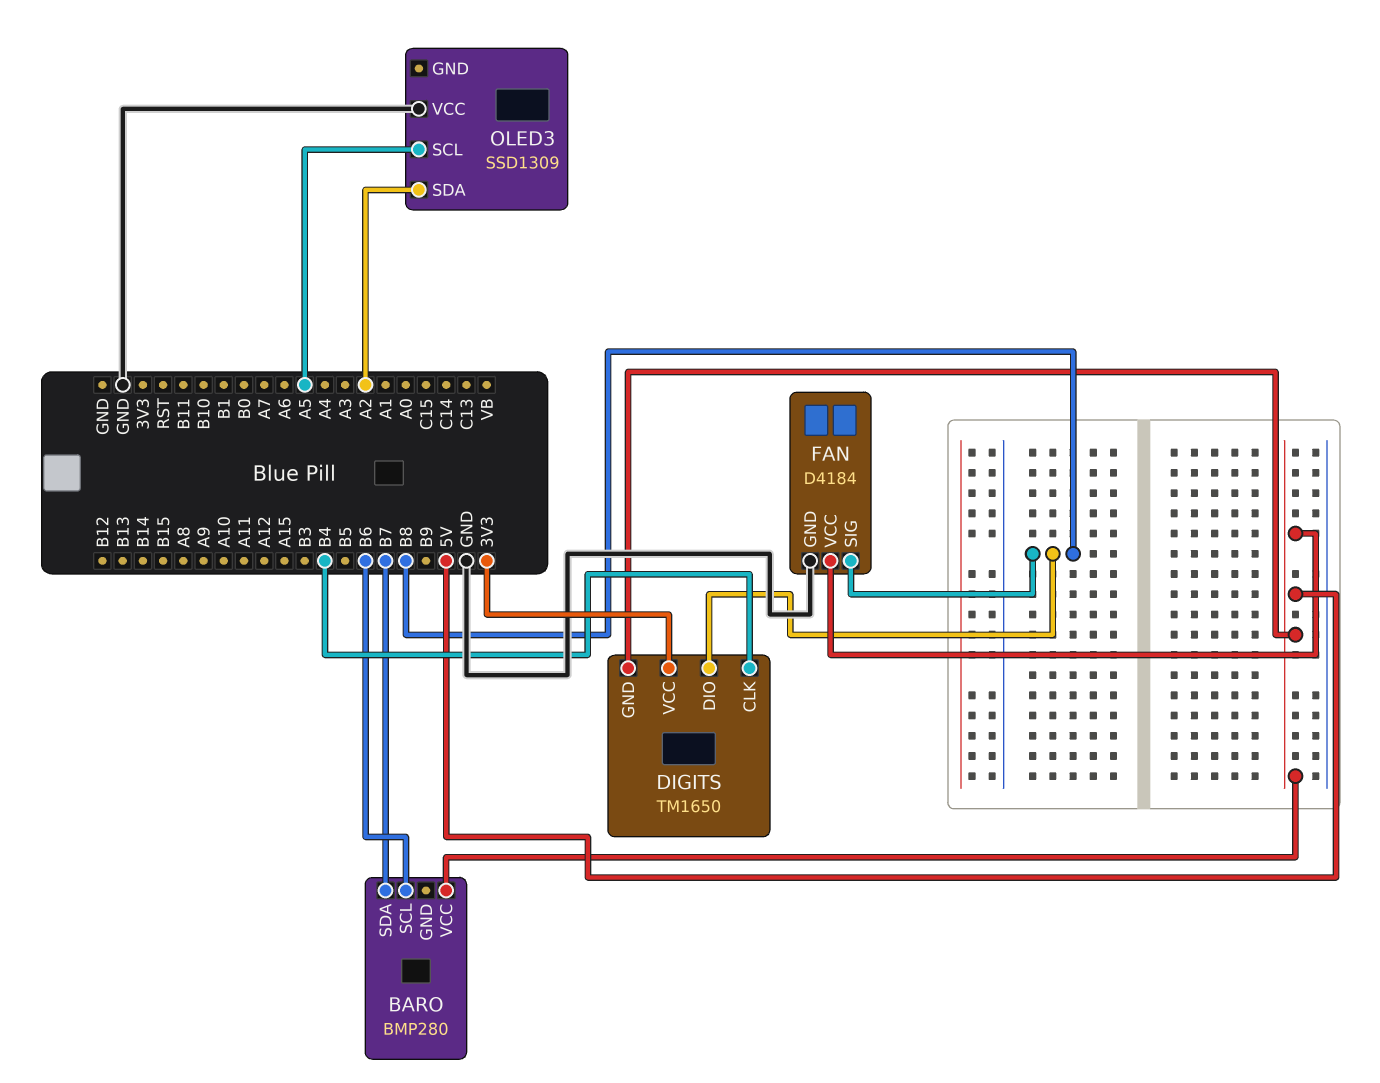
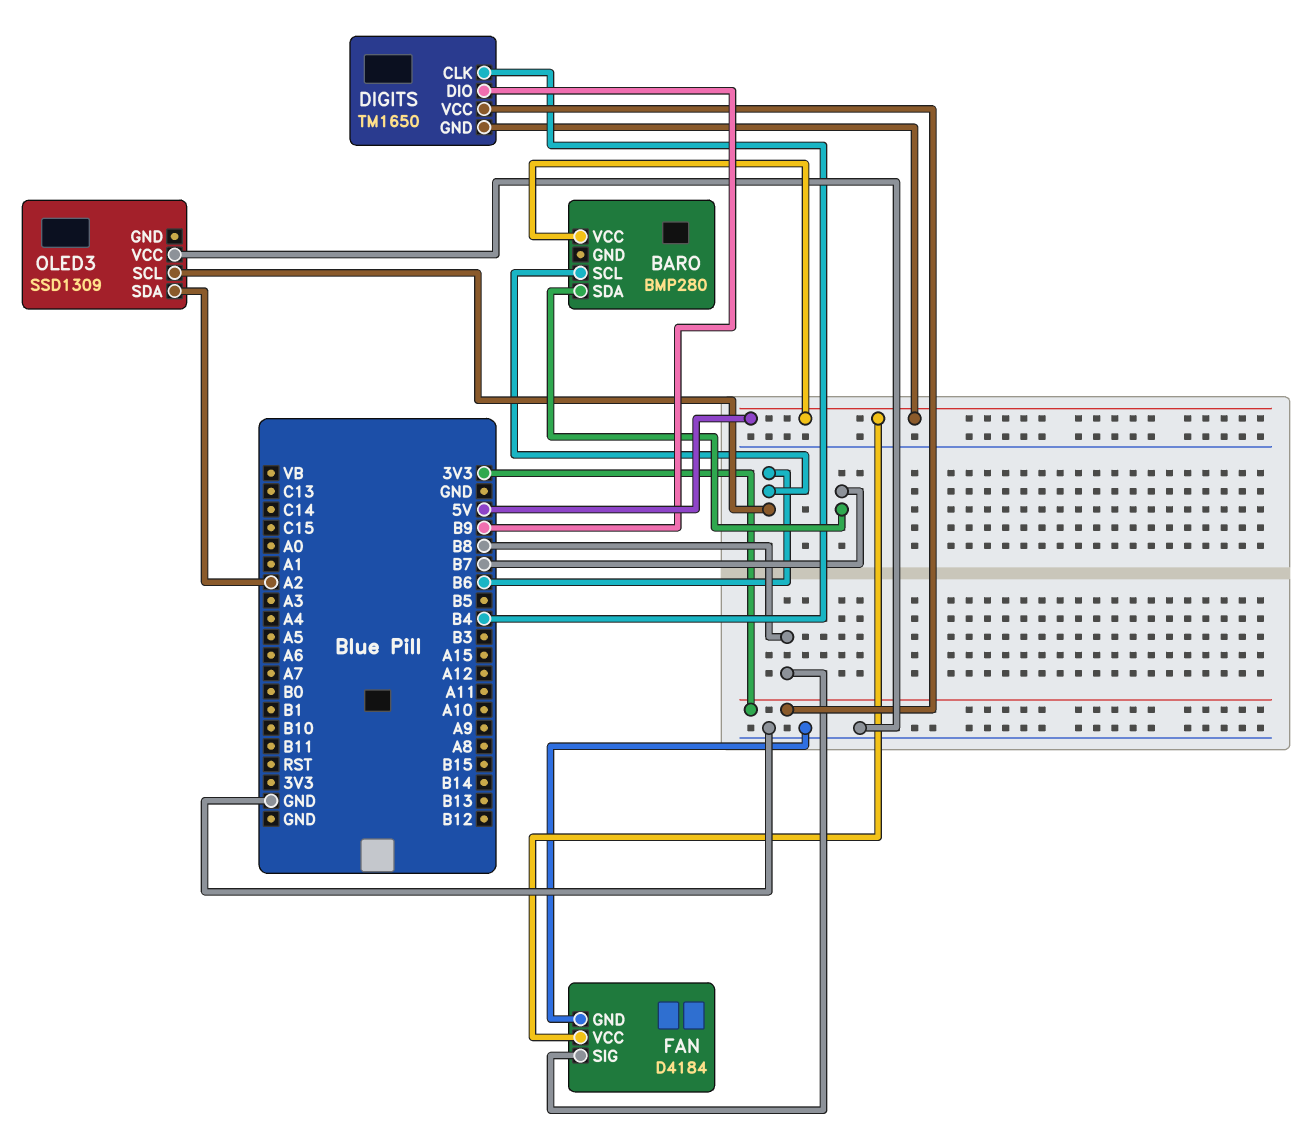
DIGITS pin DIO: B8 -> B9
OLED3 pin SCL: A5 -> B6

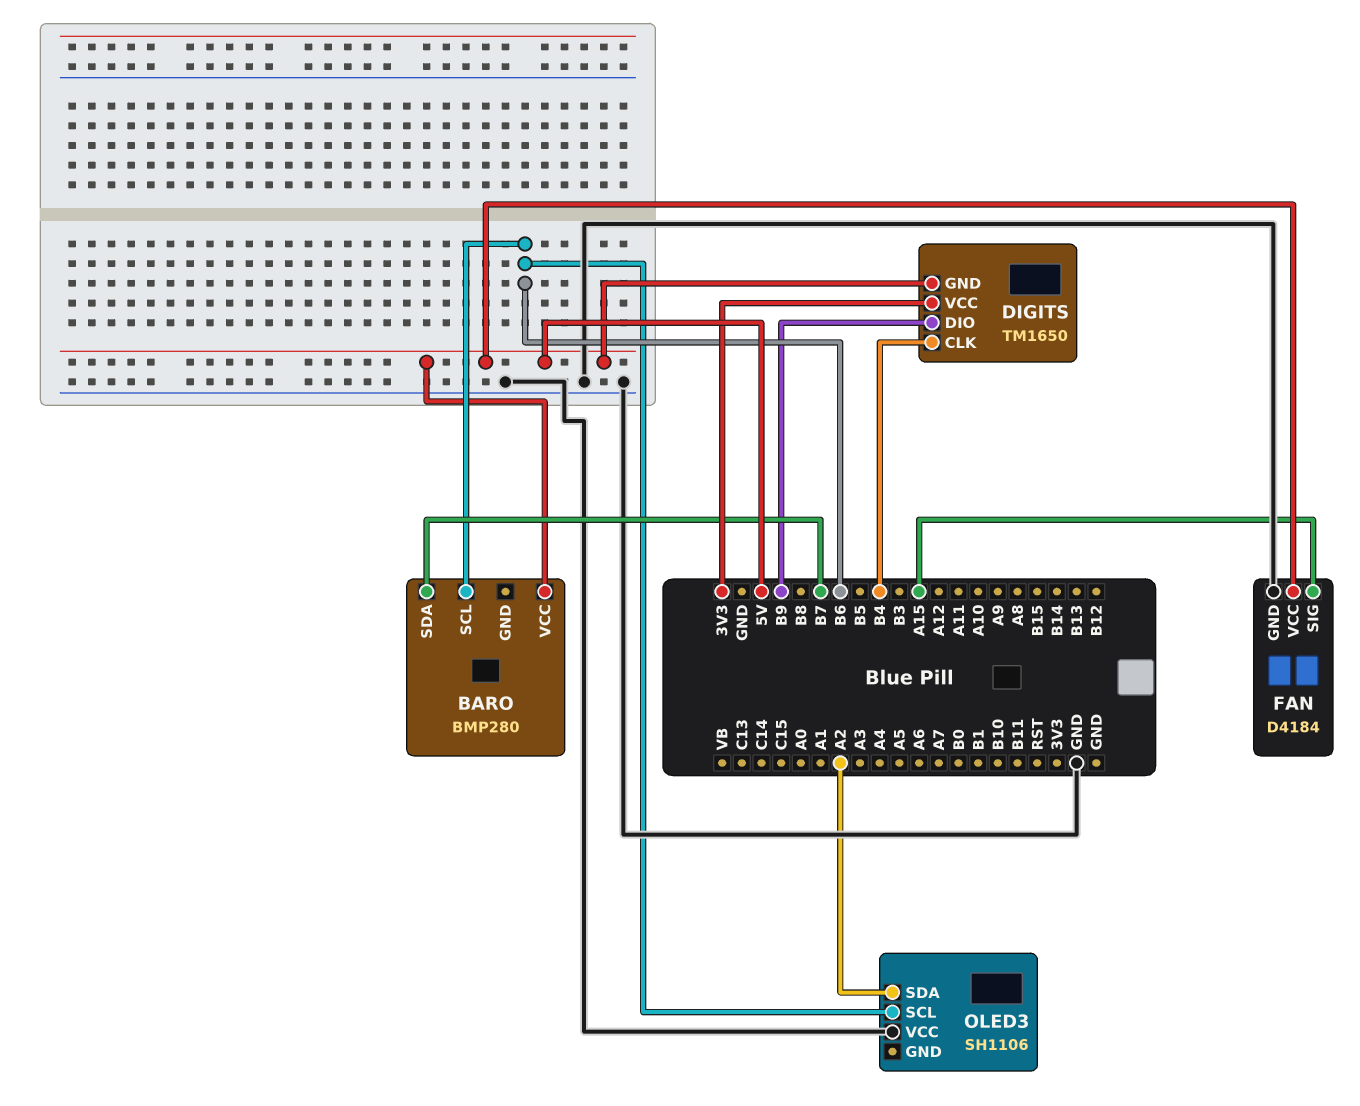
FAN pin SIG: B8 -> A15
OLED3: SSD1309 -> SH1106

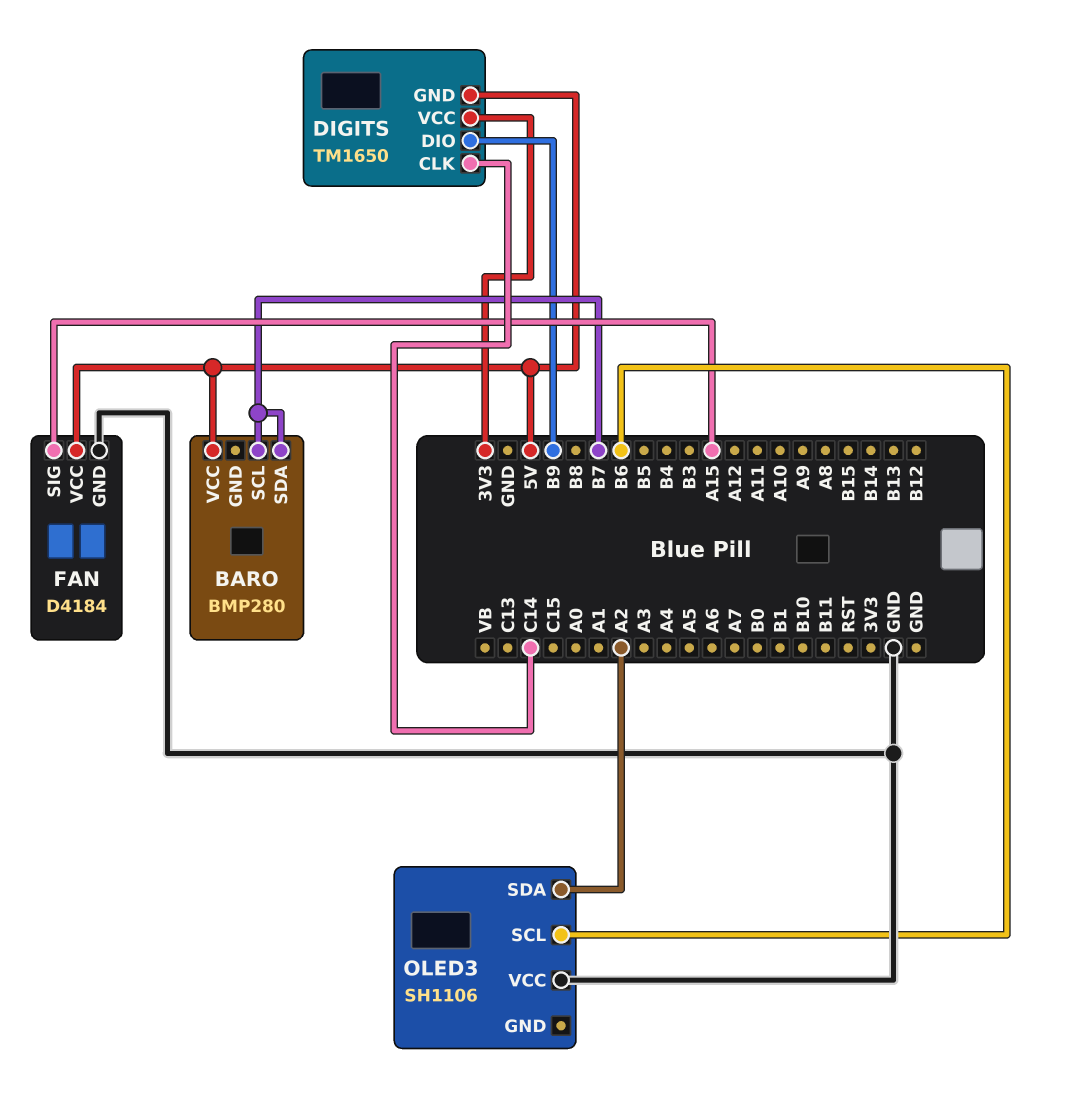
BARO pin SCL: B6 -> B7
DIGITS pin CLK: B4 -> C14

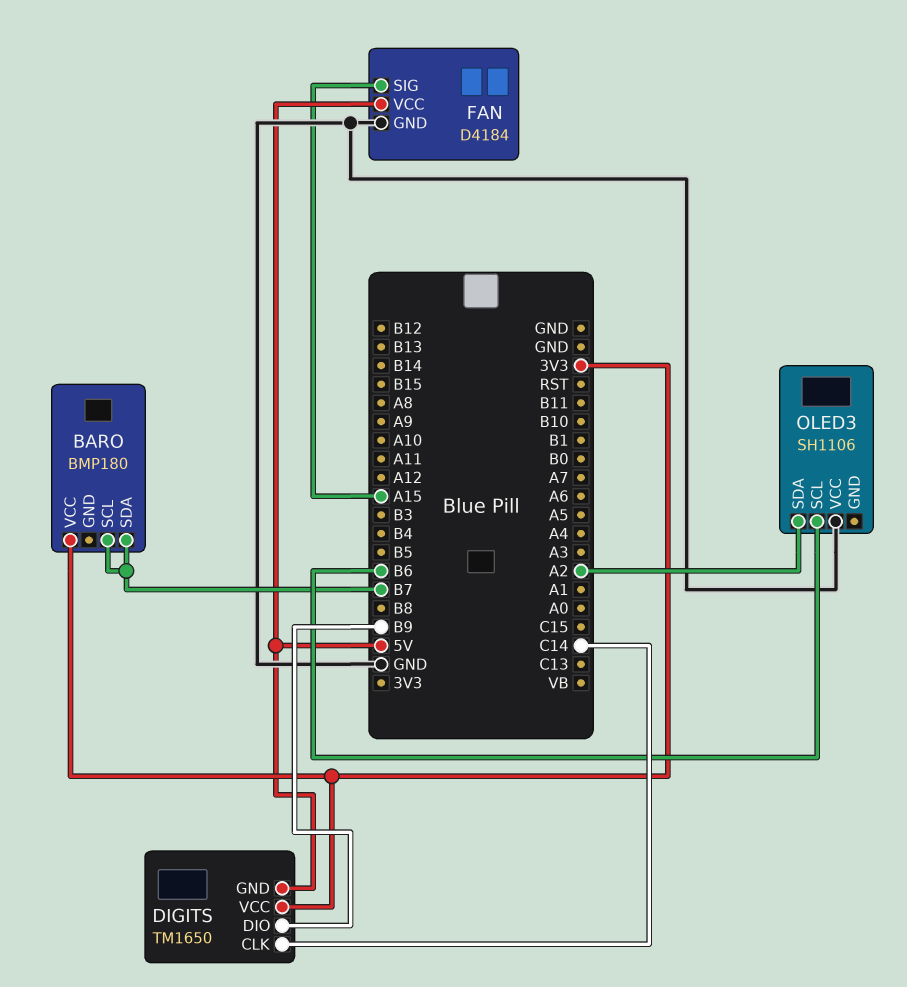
BARO: BMP280 -> BMP180
BARO pin VCC: 5V -> 3V3

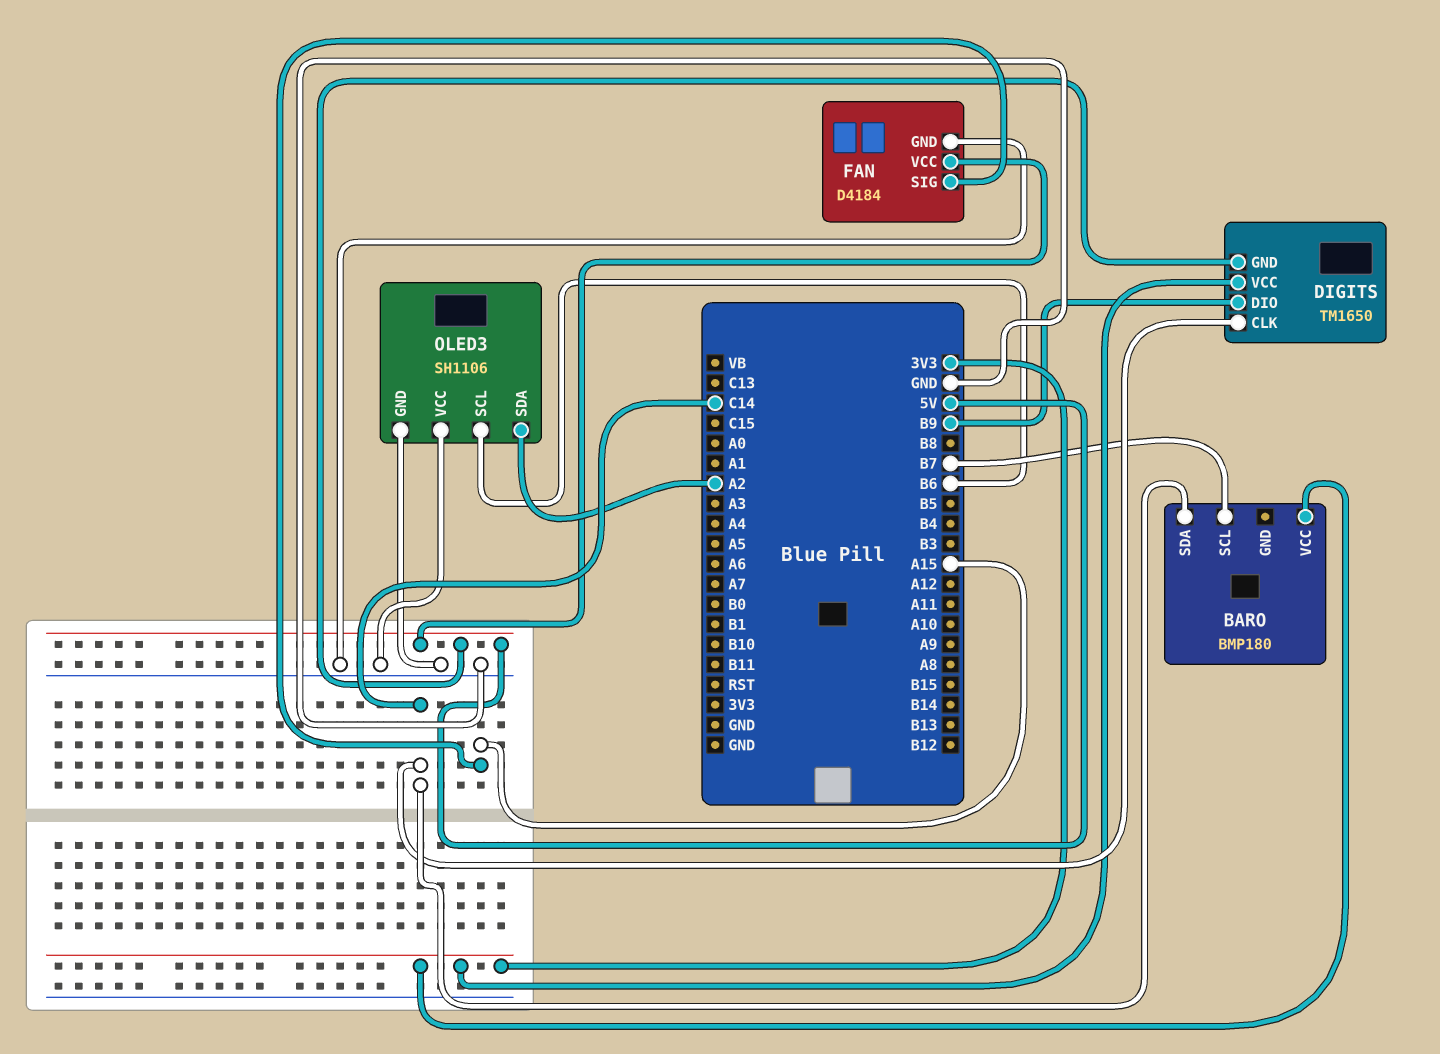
BARO pin SDA: B7 -> C14
OLED3 pin GND: none -> GND

